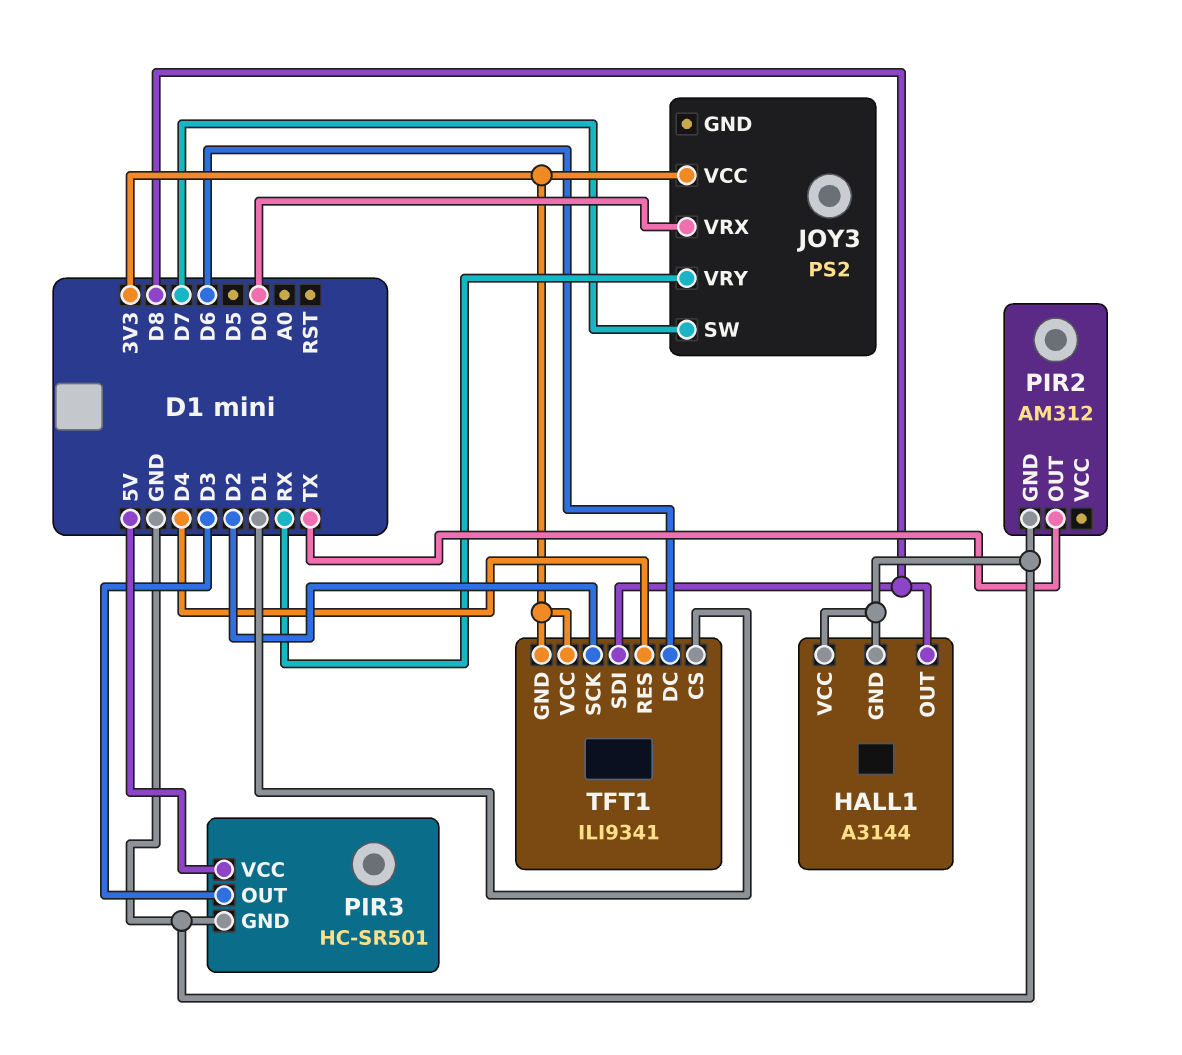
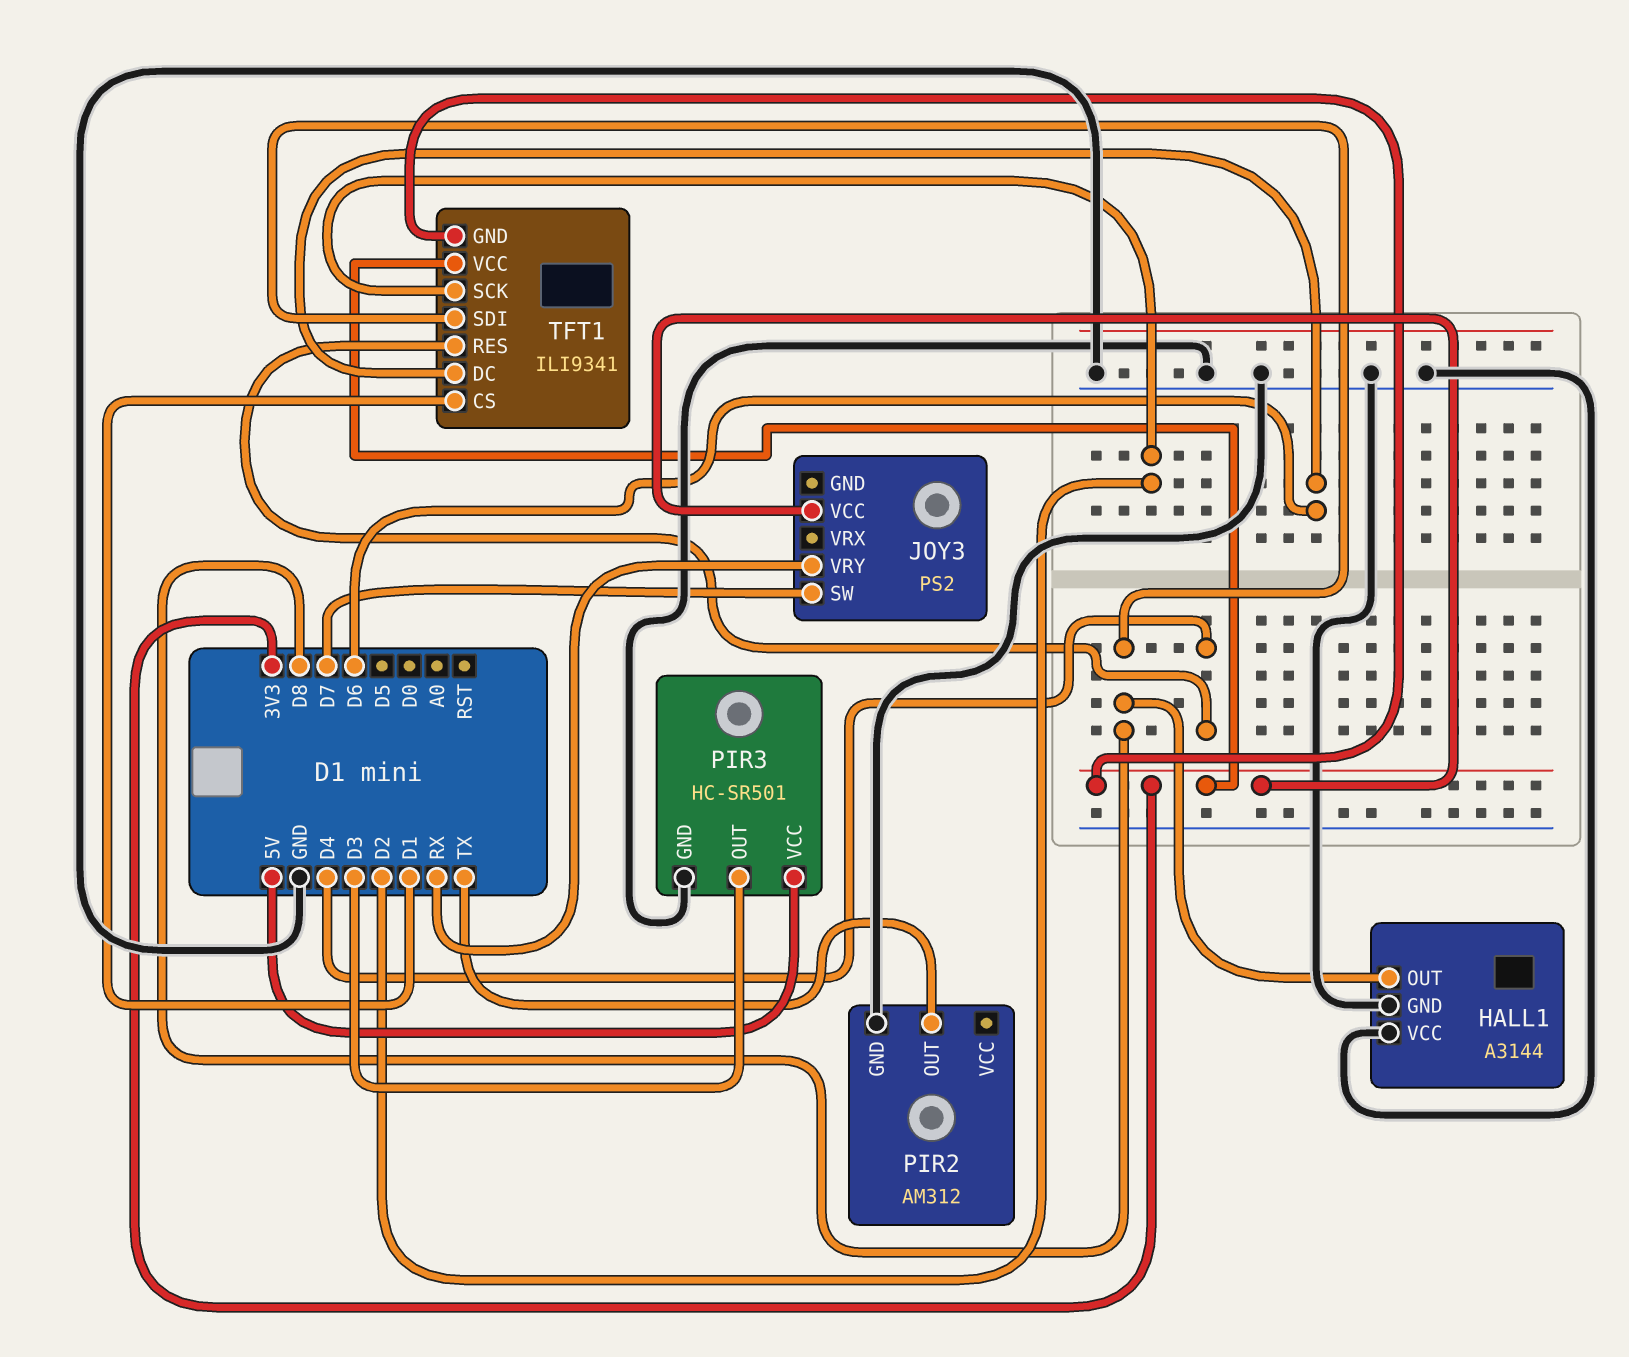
JOY3 pin VRX: D0 -> none

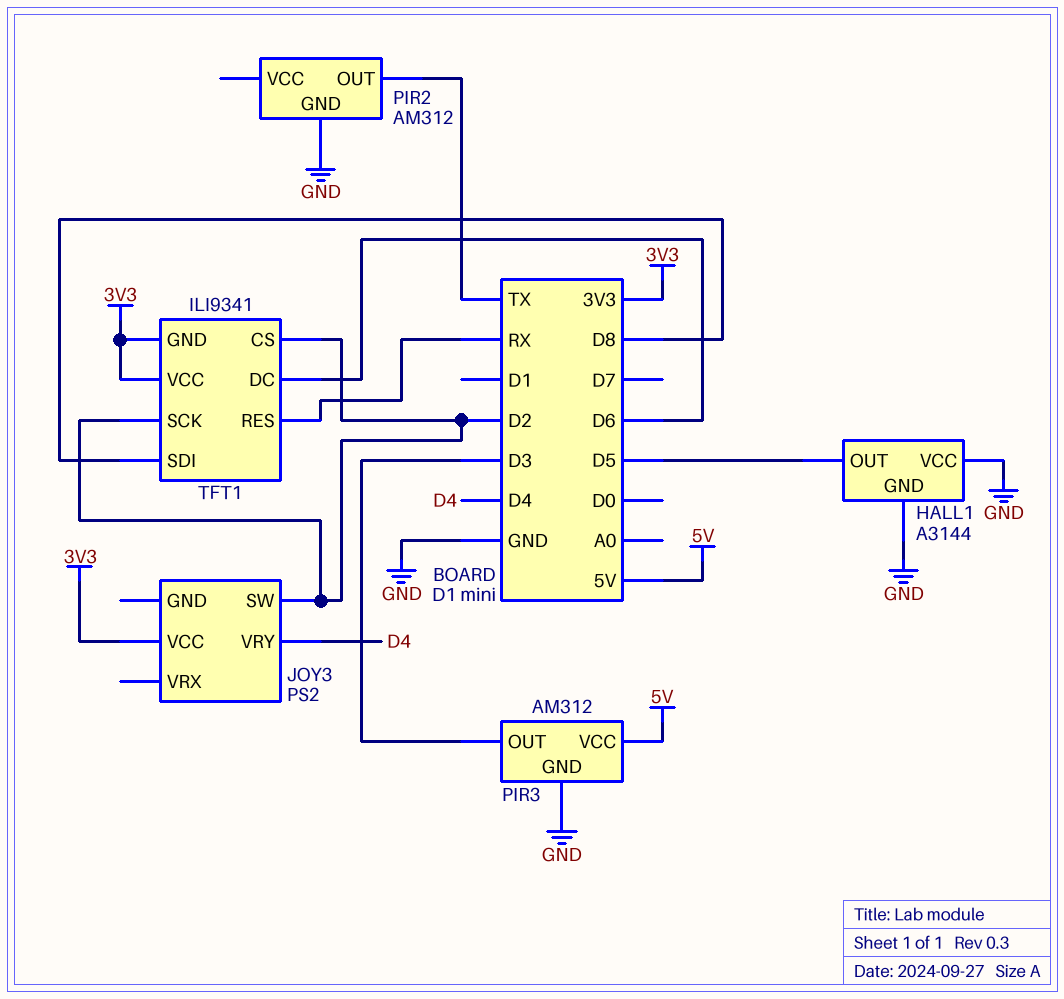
HALL1 pin OUT: D8 -> D5
JOY3 pin SW: D7 -> D2
JOY3 pin VRY: RX -> D4
PIR3: HC-SR501 -> AM312
TFT1 pin CS: D1 -> D2
TFT1 pin RES: D4 -> RX

